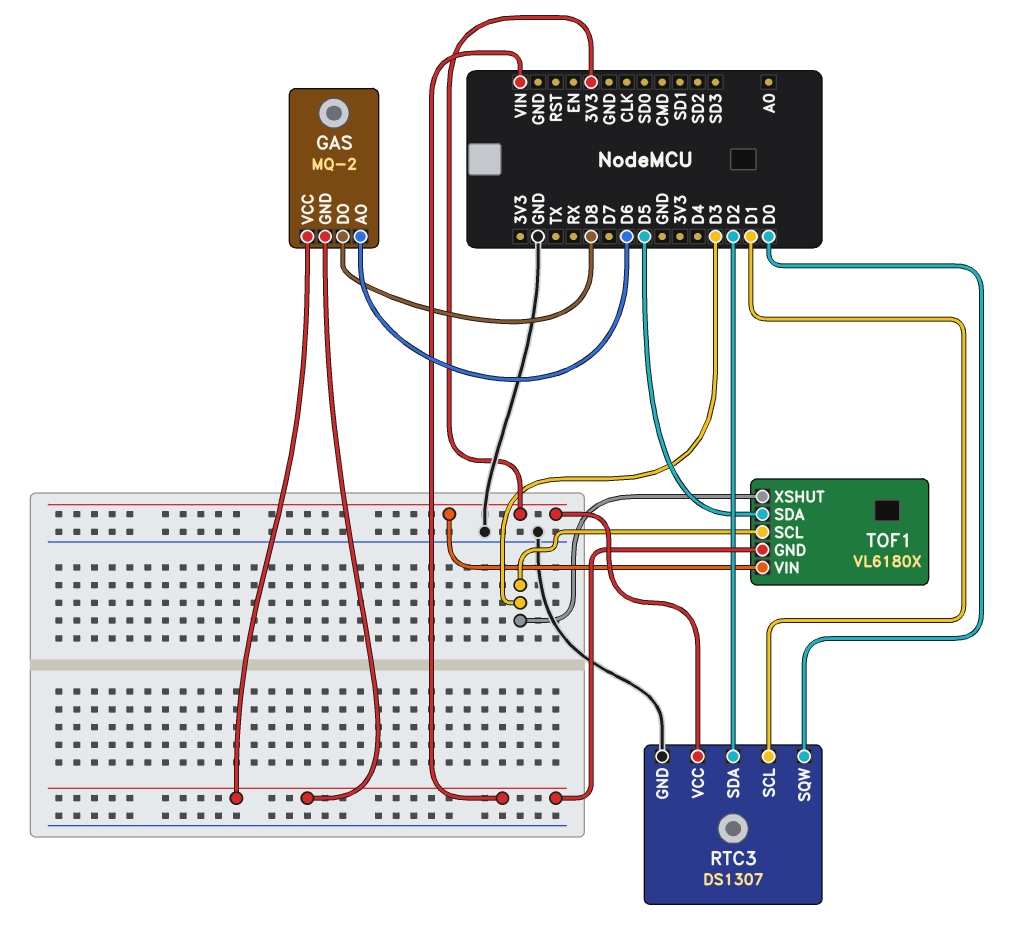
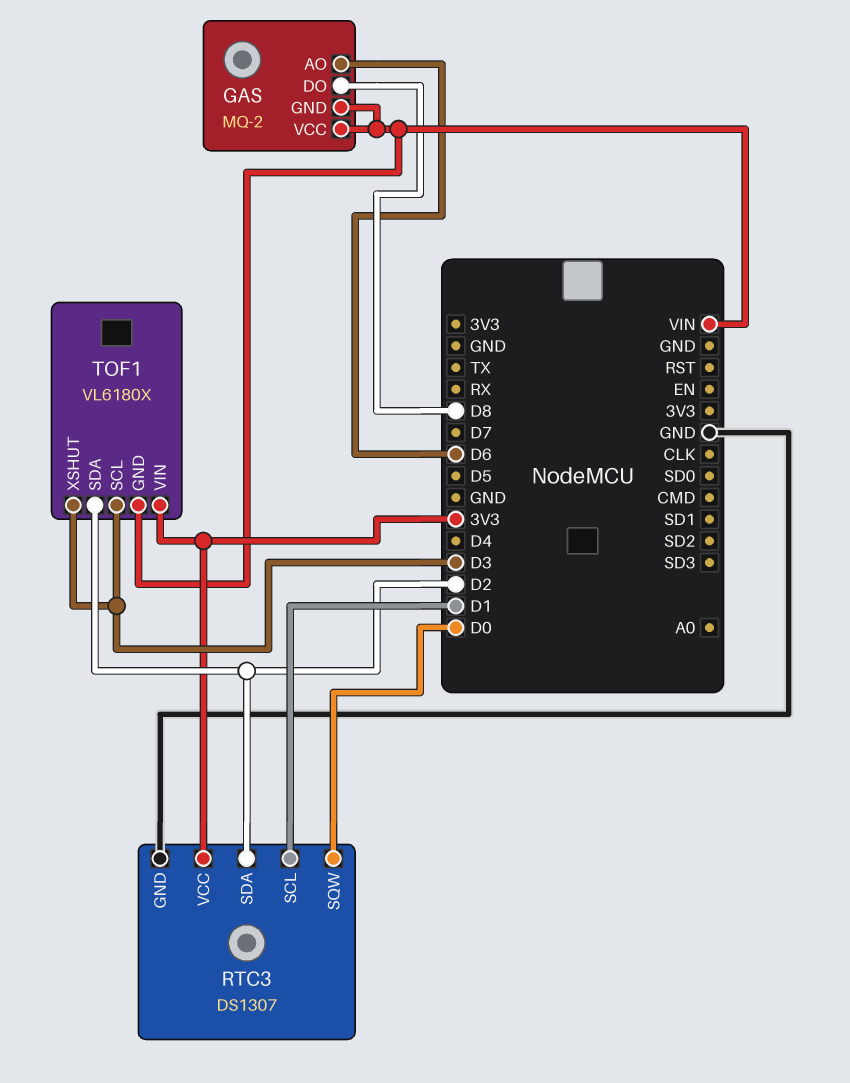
TOF1 pin SDA: D5 -> D2

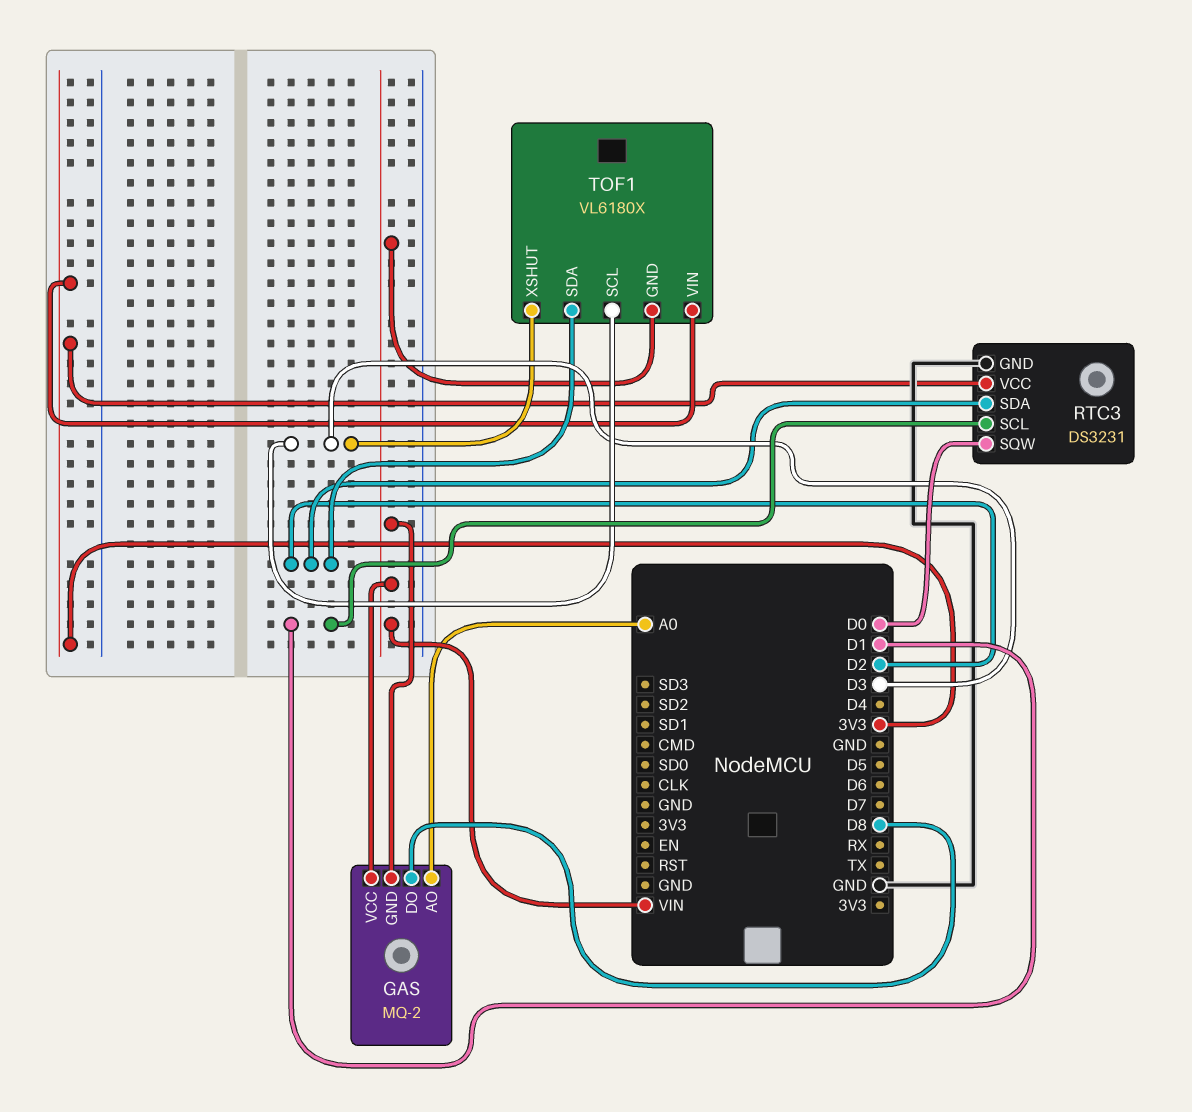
GAS pin AO: D6 -> A0
RTC3: DS1307 -> DS3231

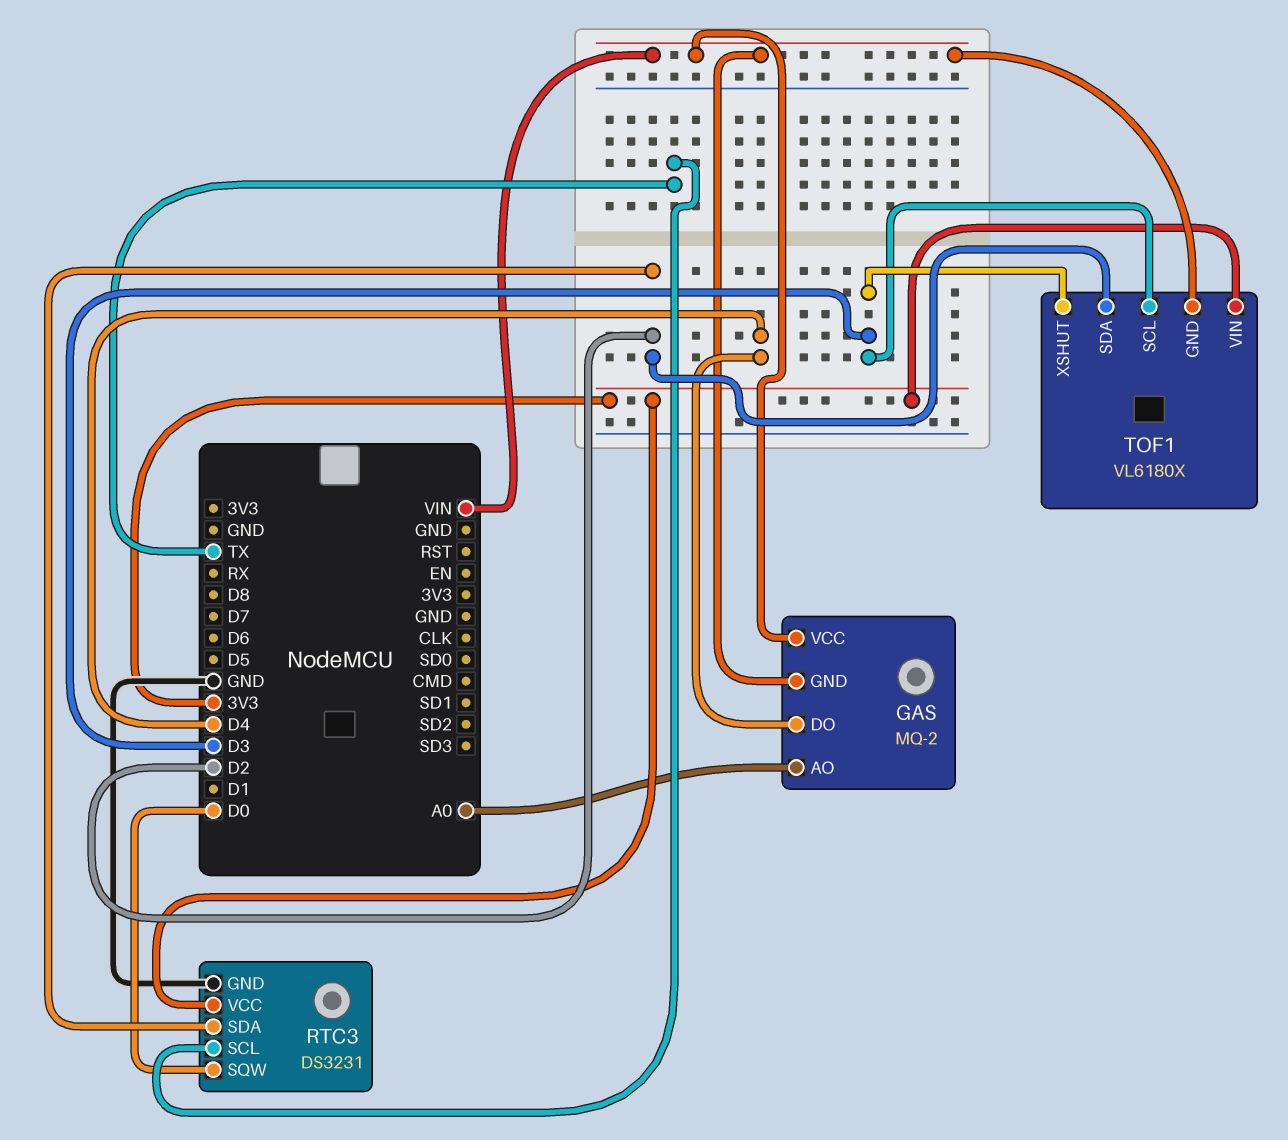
GAS pin DO: D8 -> D4
RTC3 pin SCL: D1 -> TX

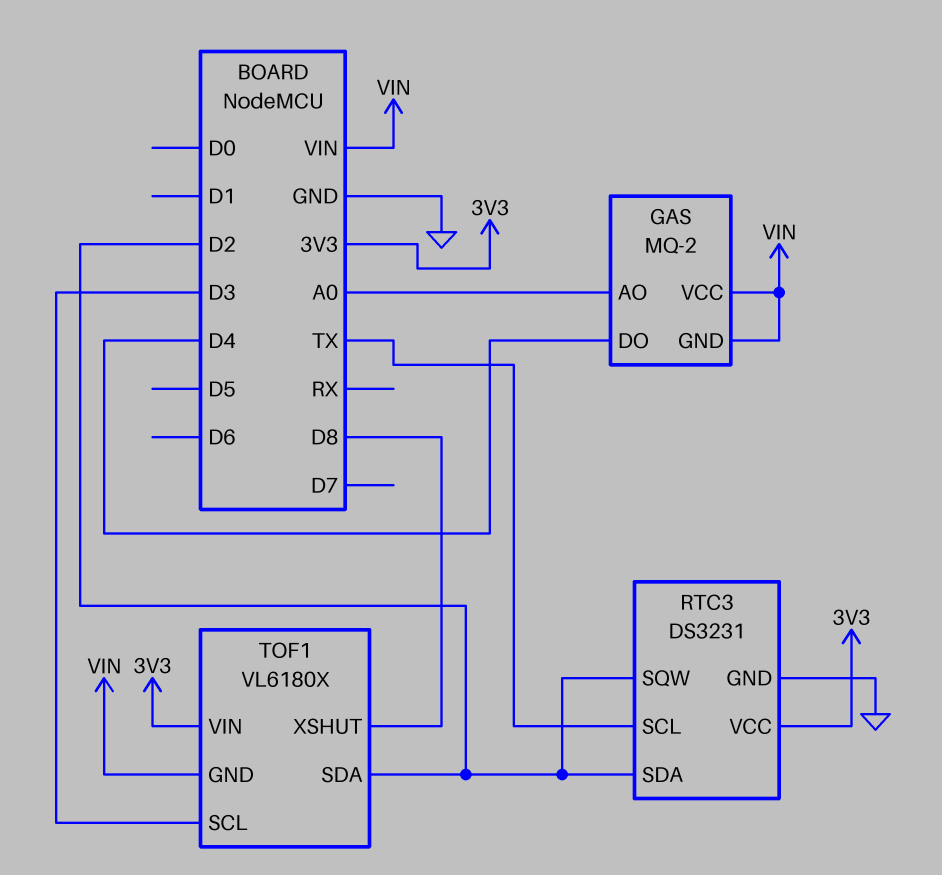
RTC3 pin SQW: D0 -> D2
TOF1 pin XSHUT: D3 -> D8

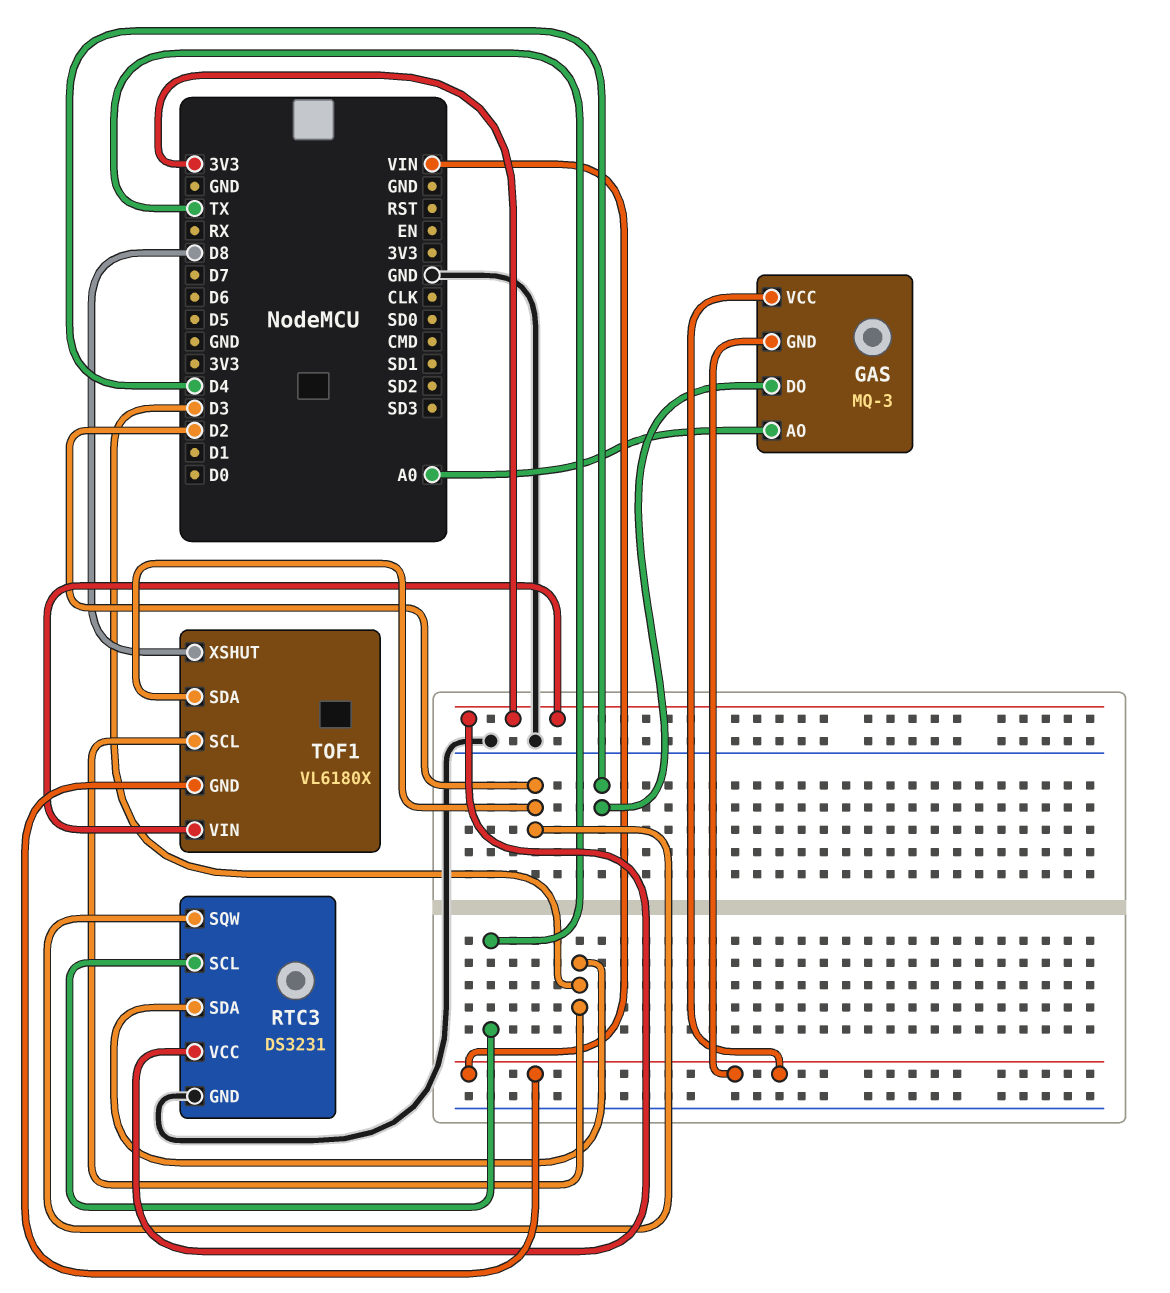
GAS: MQ-2 -> MQ-3
RTC3 pin SDA: D2 -> D3

